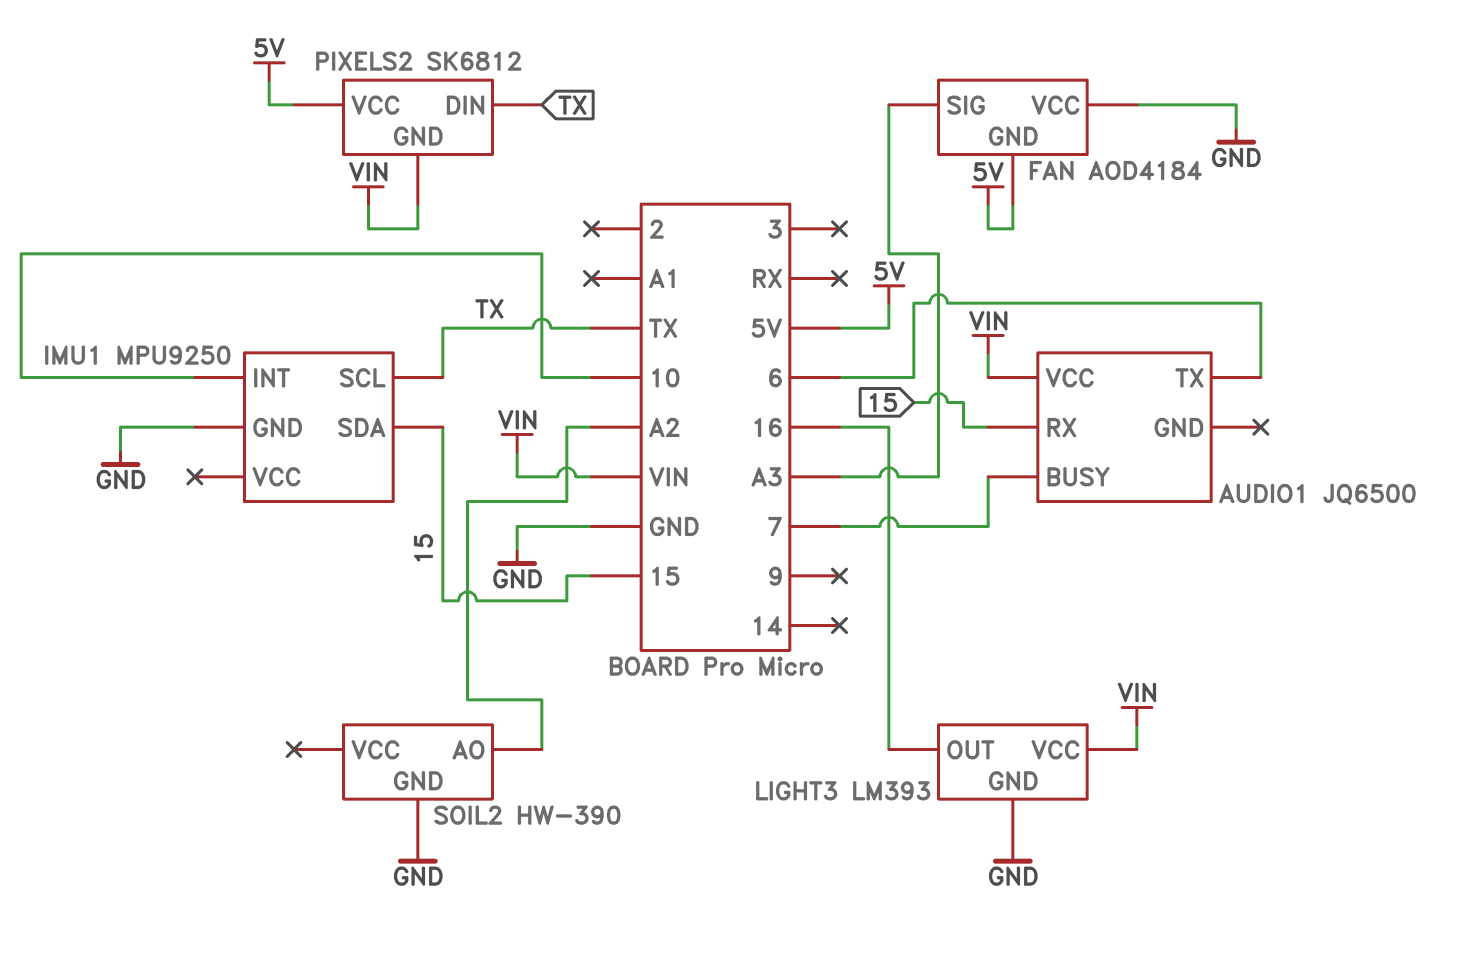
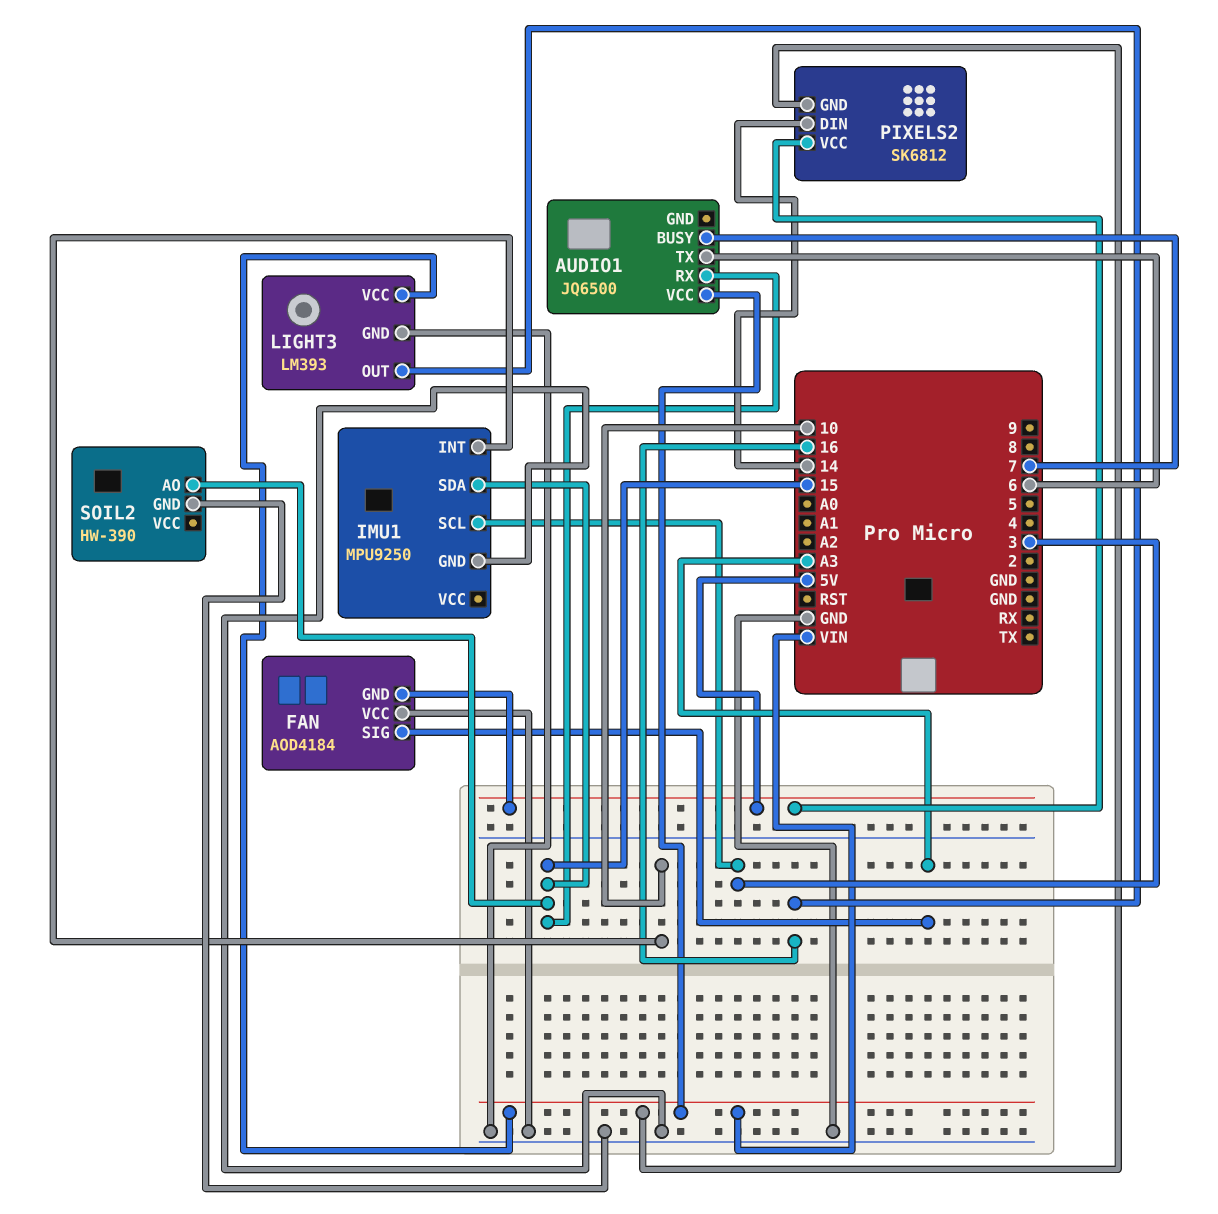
IMU1 pin SCL: TX -> 3
PIXELS2 pin DIN: TX -> 14
SOIL2 pin AO: A2 -> 15

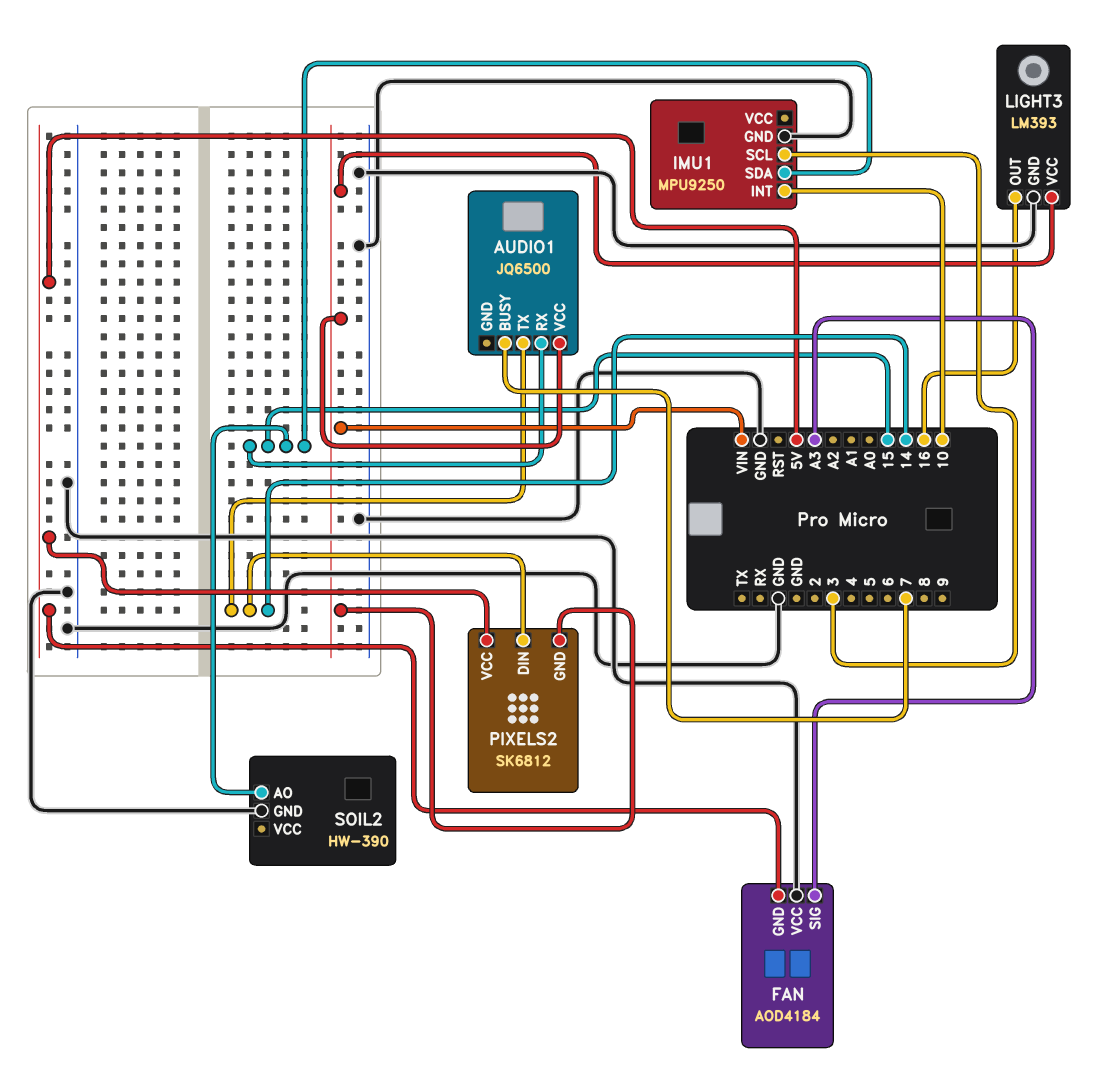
AUDIO1 pin TX: 6 -> 14

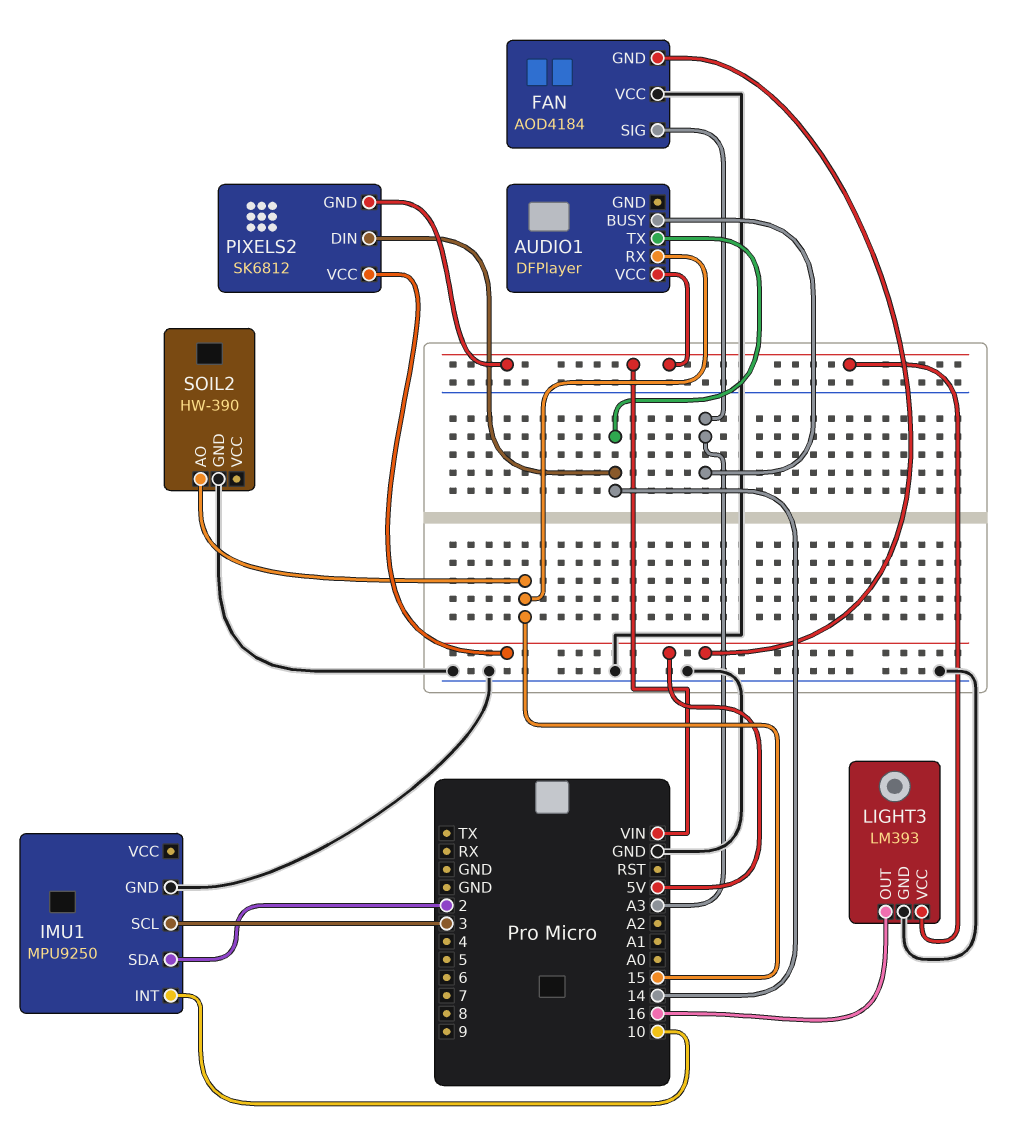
AUDIO1: JQ6500 -> DFPlayer
AUDIO1 pin BUSY: 7 -> A3
IMU1 pin SDA: 15 -> 2

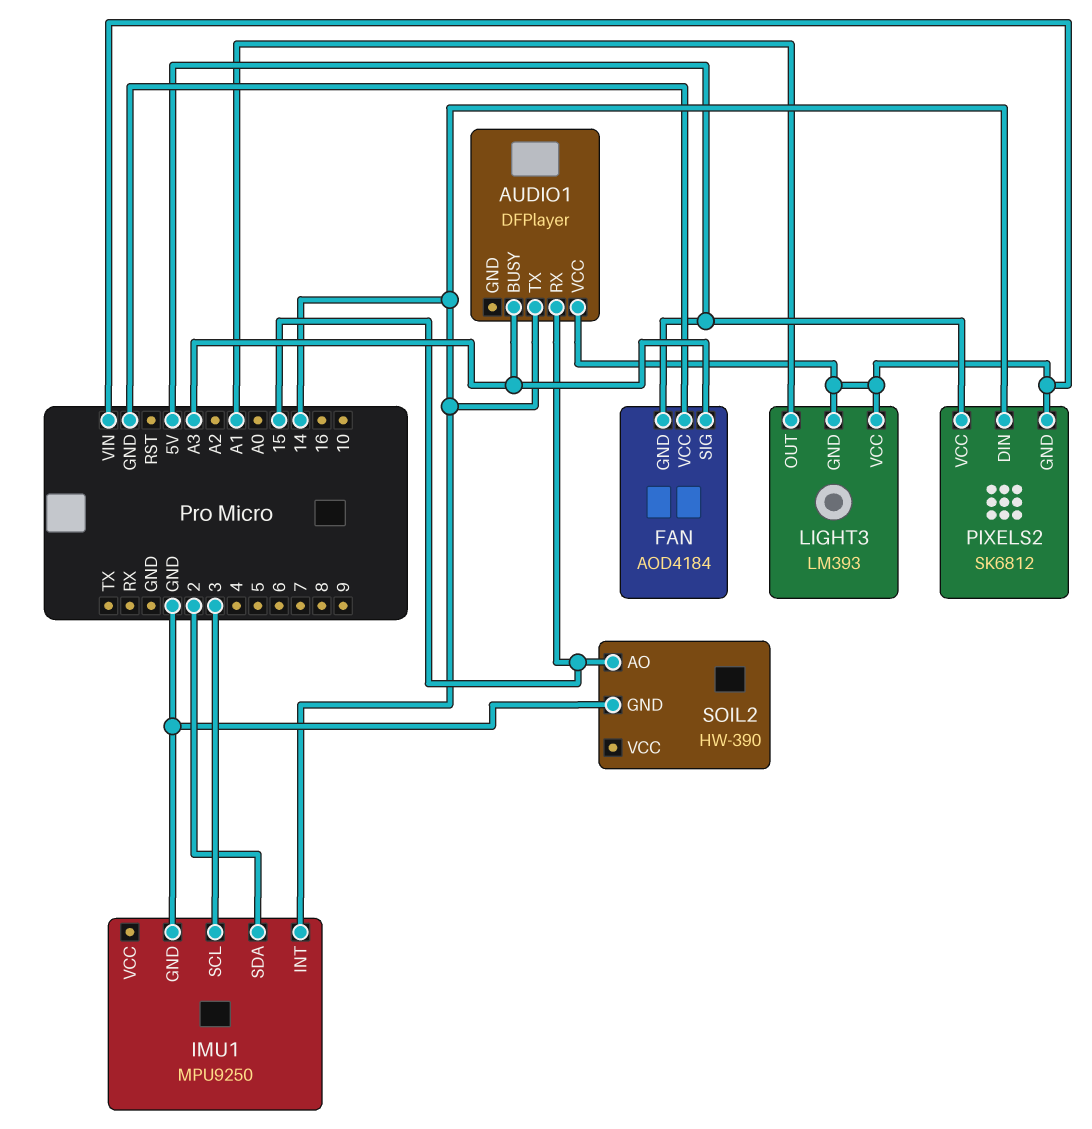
IMU1 pin INT: 10 -> 14
LIGHT3 pin GND: GND -> VIN
LIGHT3 pin OUT: 16 -> A1

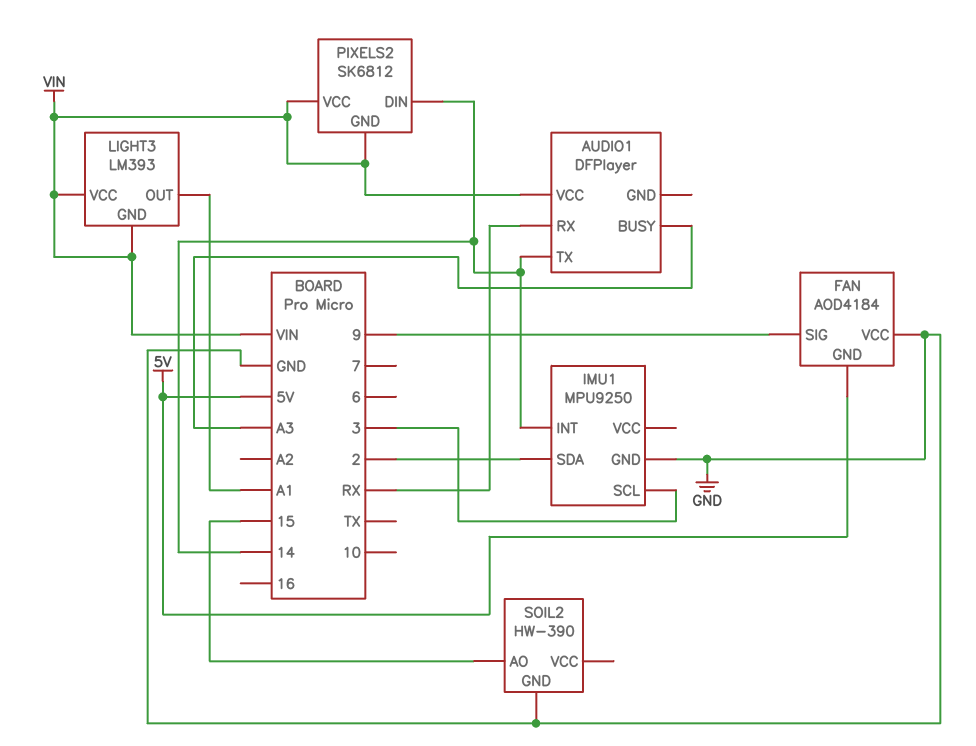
AUDIO1 pin RX: 15 -> RX
FAN pin SIG: A3 -> 9
PIXELS2 pin VCC: 5V -> VIN

